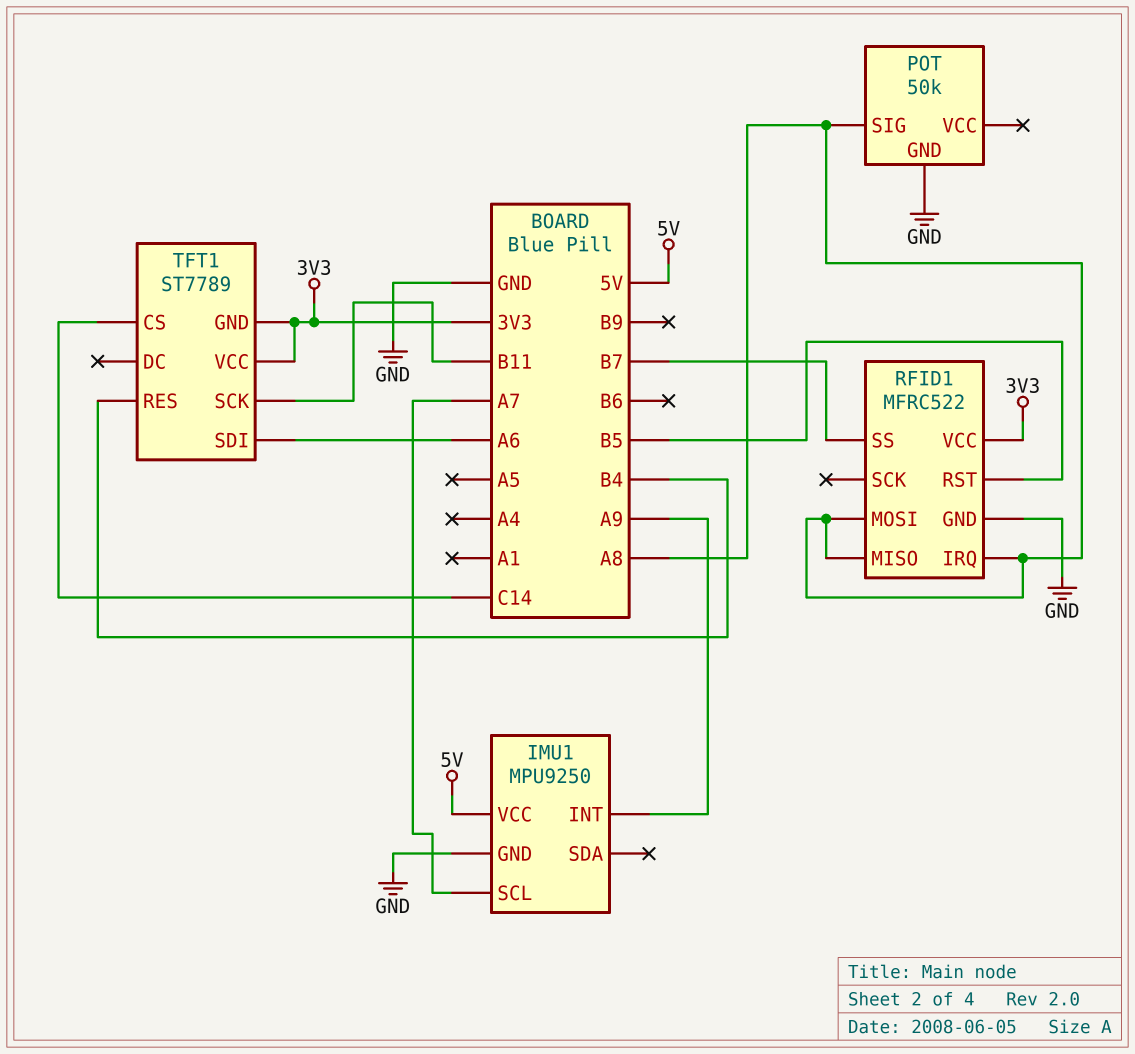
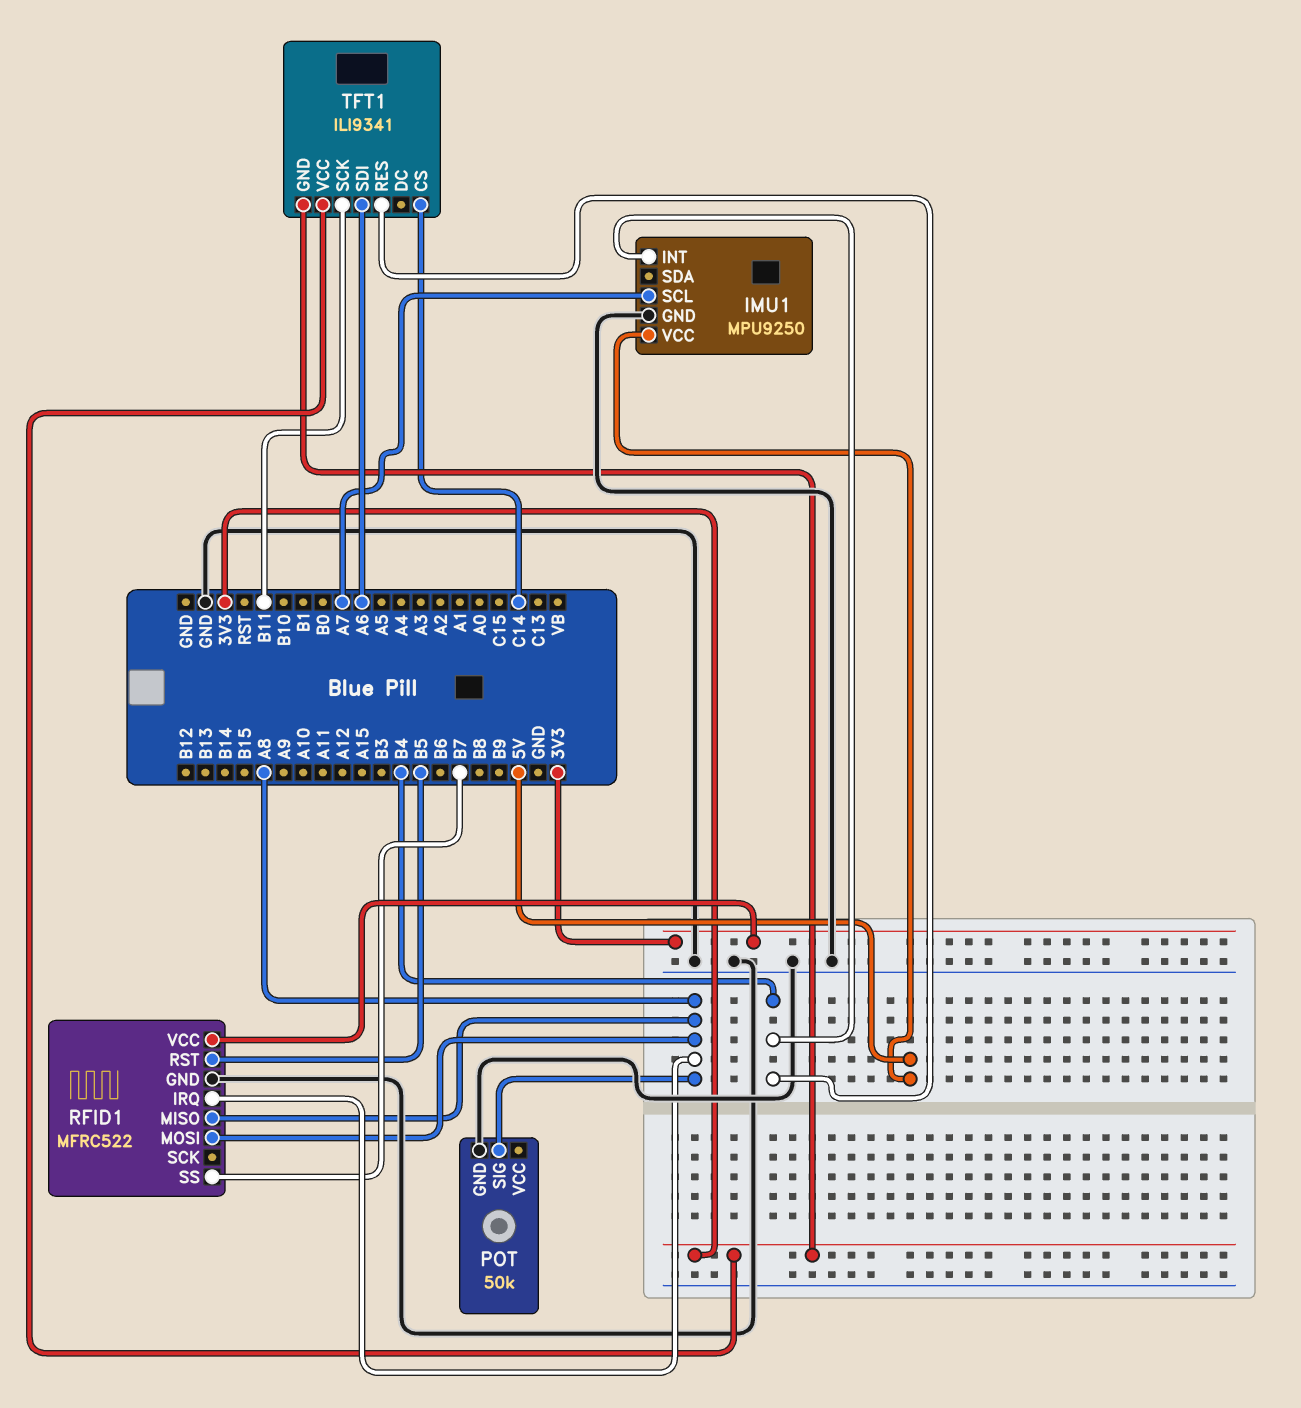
IMU1 pin INT: A9 -> B4
TFT1: ST7789 -> ILI9341

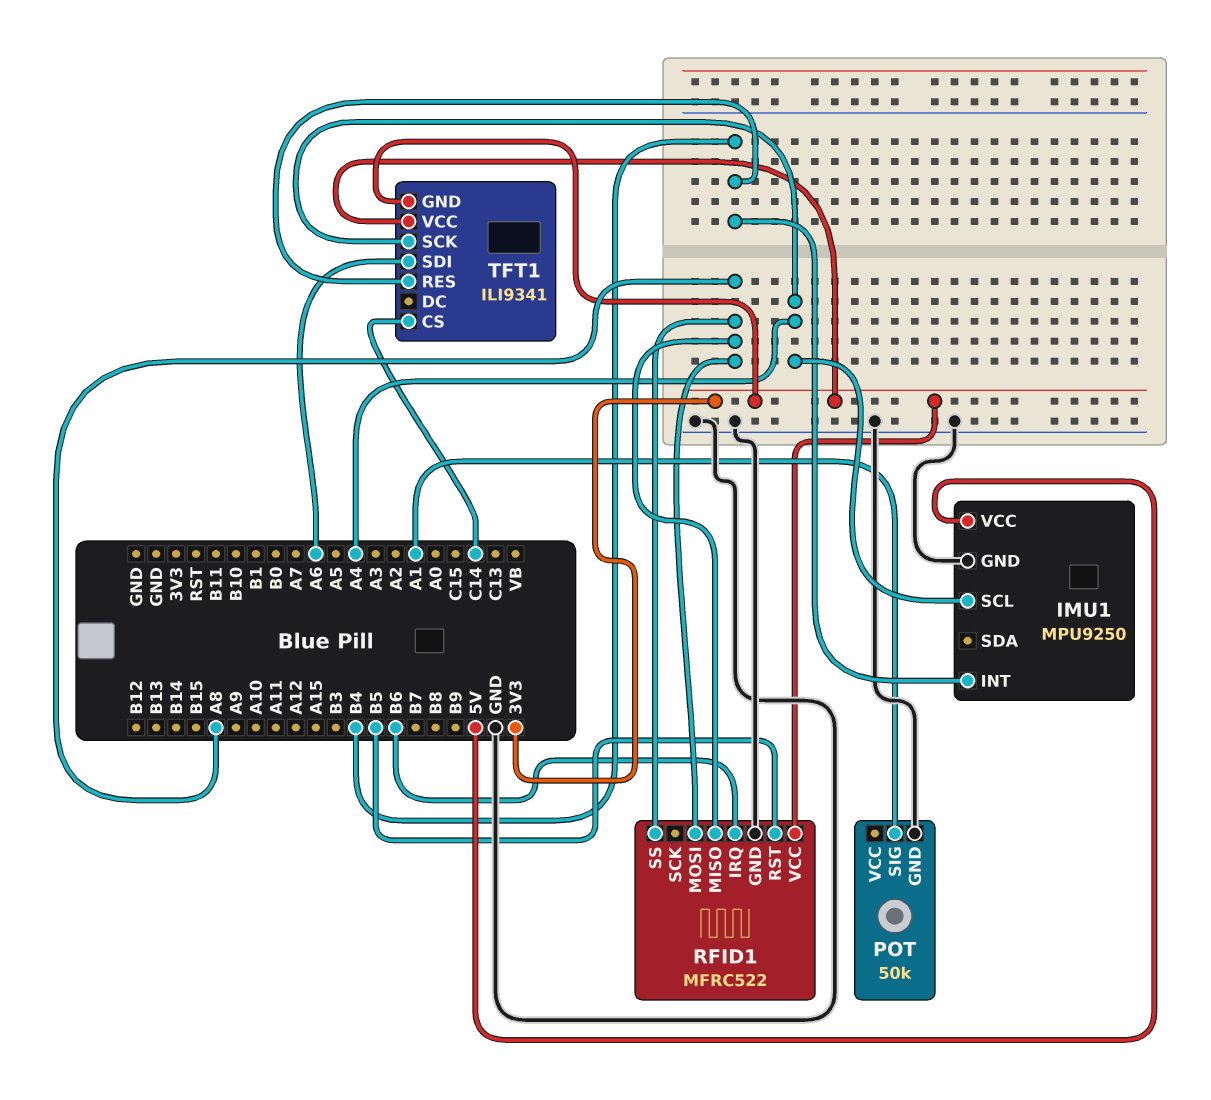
IMU1 pin SCL: A7 -> A4
POT pin SIG: A8 -> A1
RFID1 pin IRQ: A8 -> B6
RFID1 pin SS: B7 -> A8
TFT1 pin SCK: B11 -> A4

